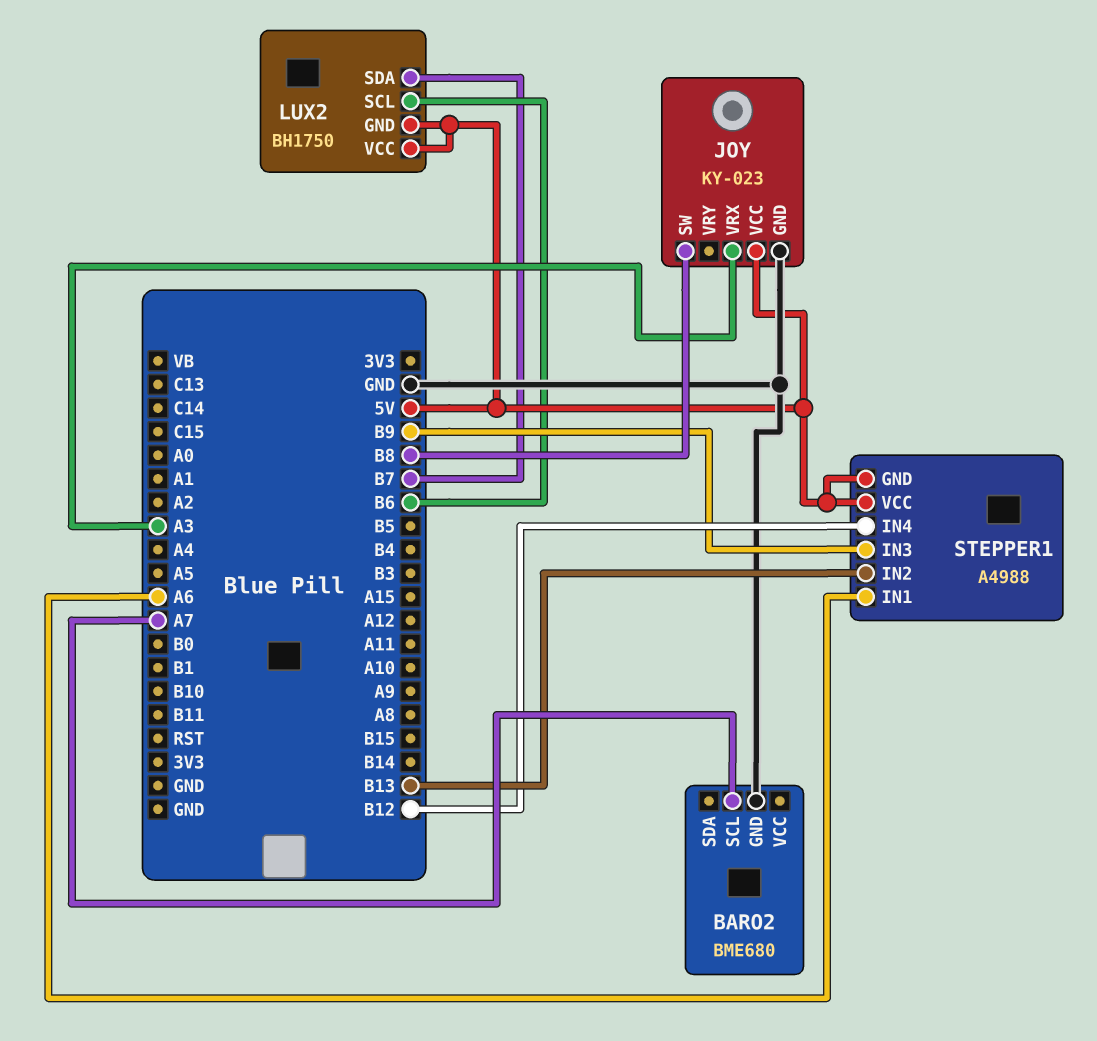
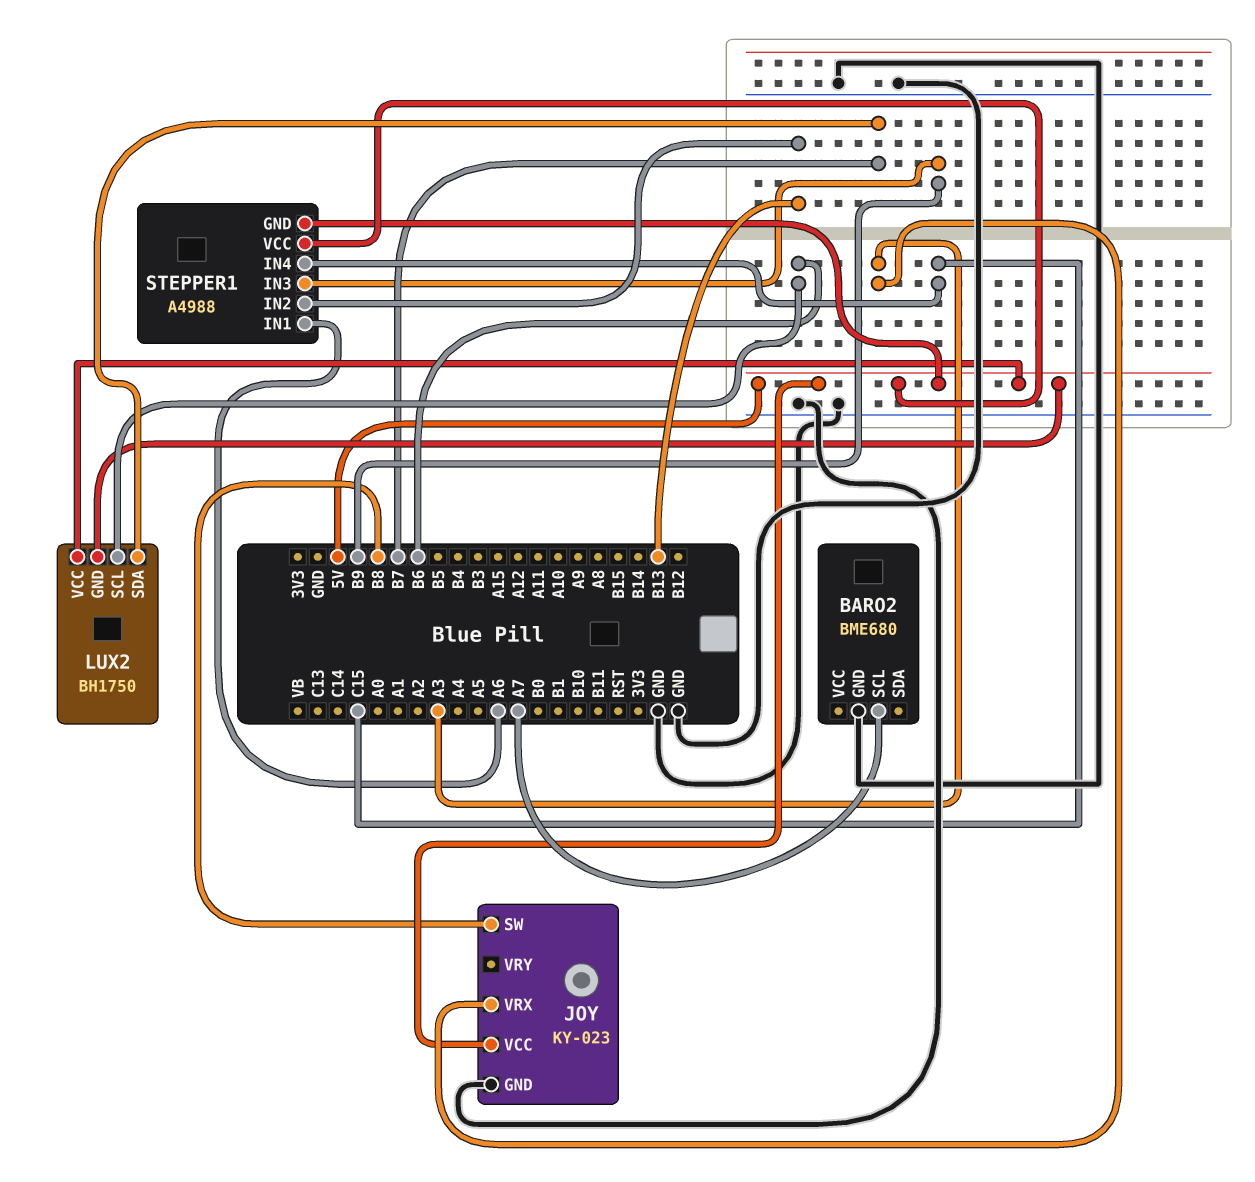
STEPPER1 pin IN4: B12 -> C15

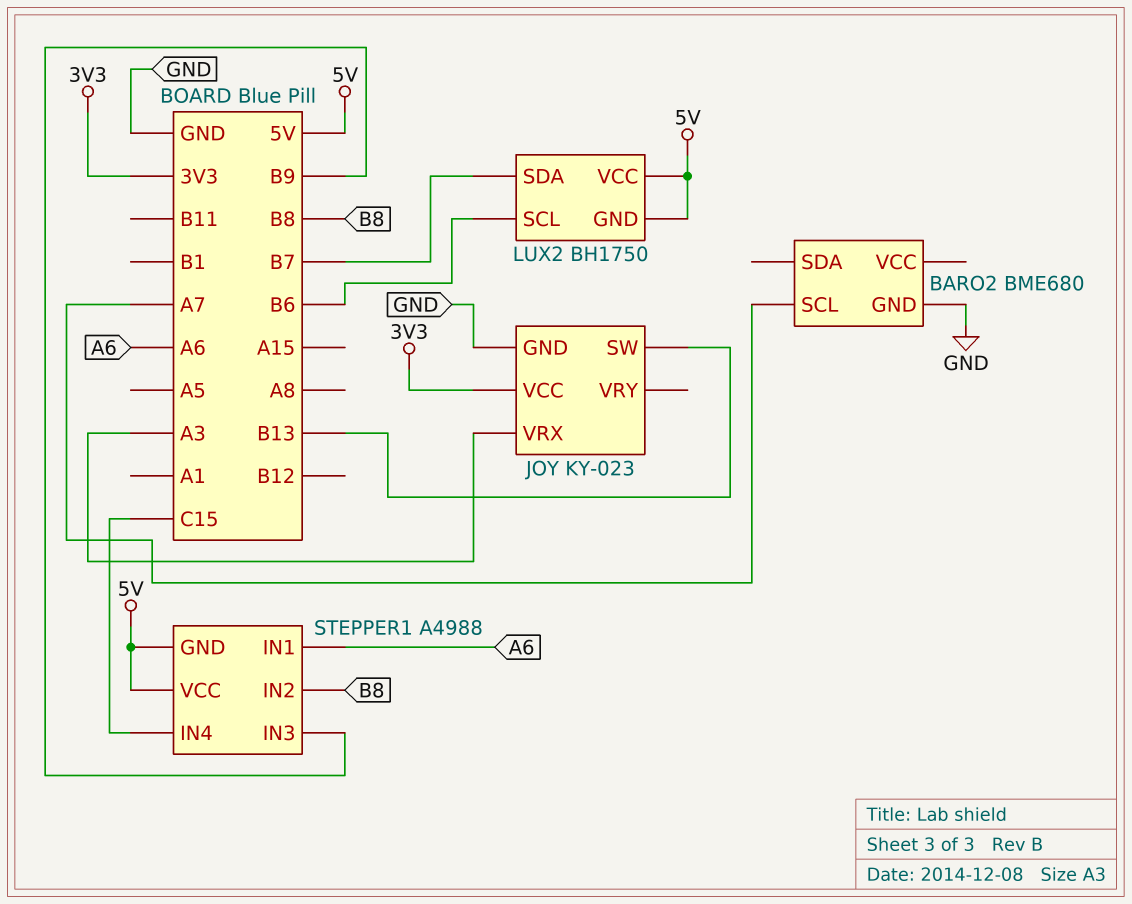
JOY pin SW: B8 -> B13
JOY pin VCC: 5V -> 3V3
STEPPER1 pin IN2: B13 -> B8

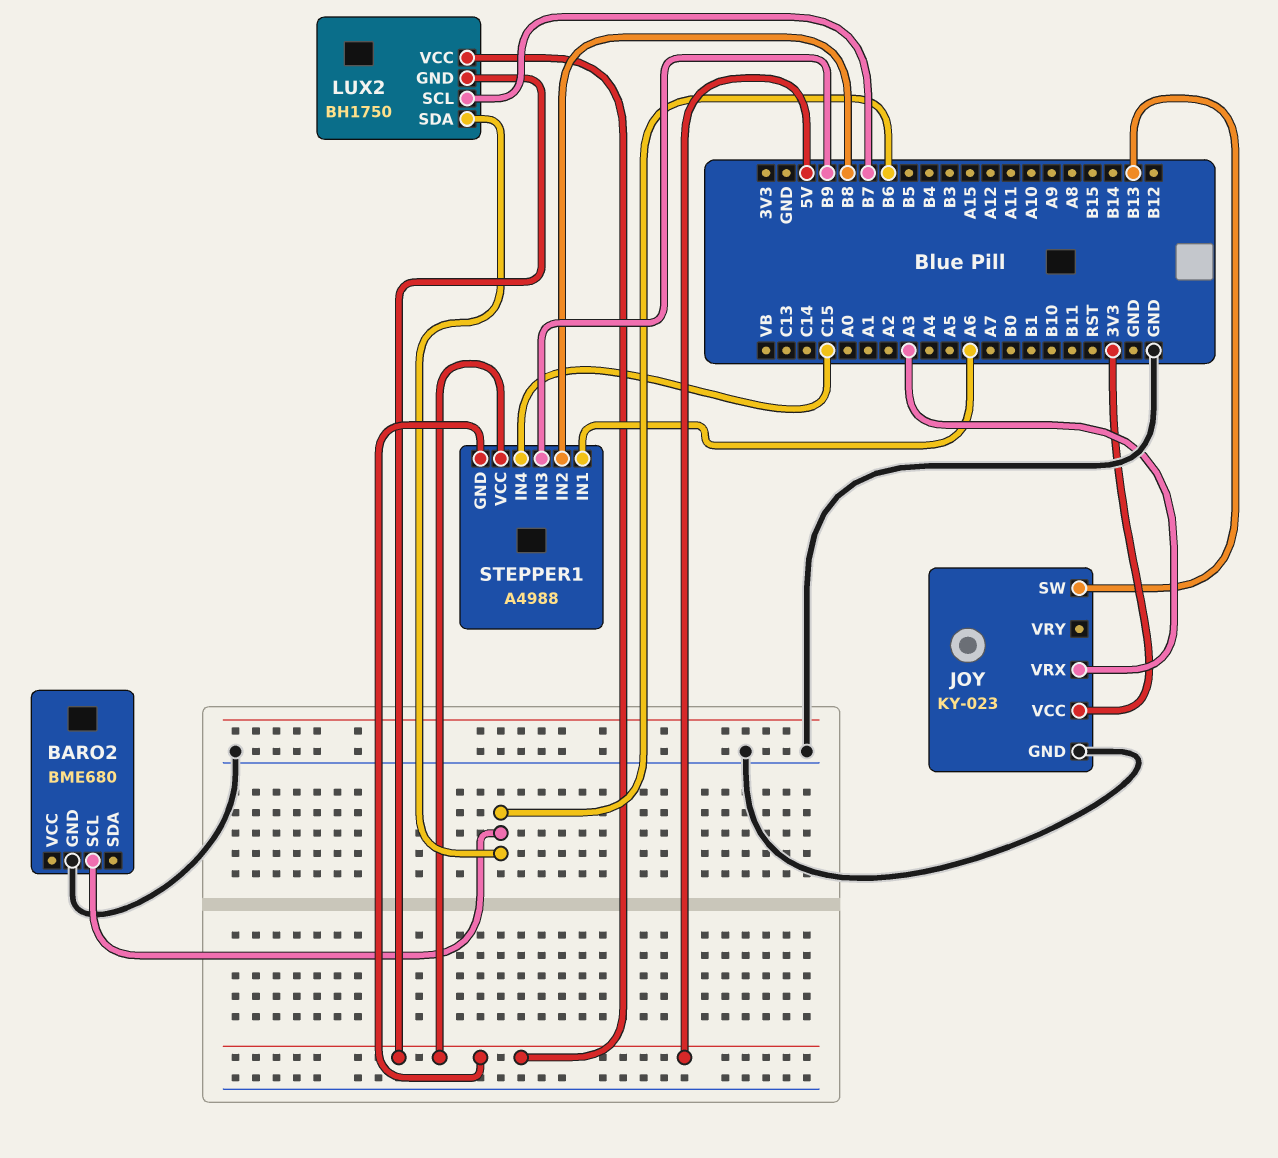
BARO2 pin SCL: A7 -> B6
LUX2 pin SCL: B6 -> B7
LUX2 pin SDA: B7 -> B6

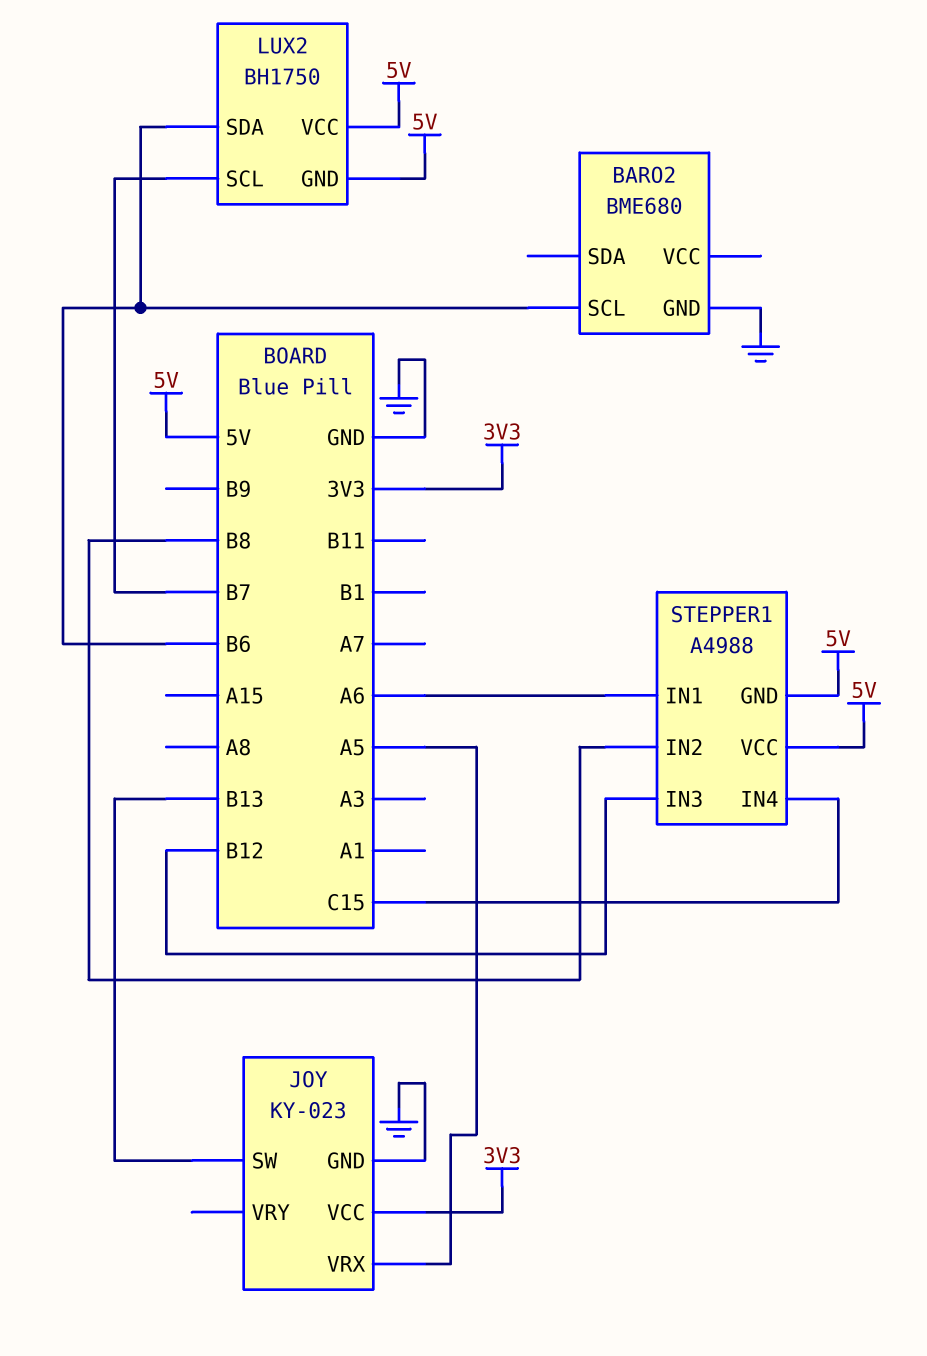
JOY pin VRX: A3 -> A5
STEPPER1 pin IN3: B9 -> B12

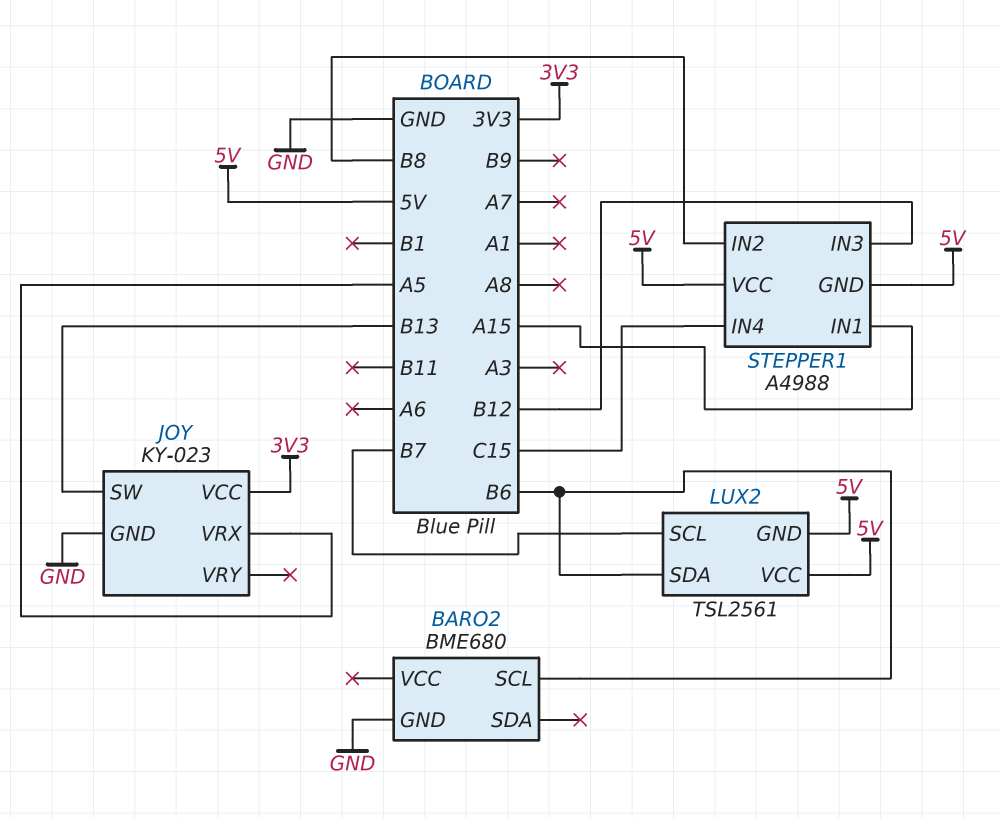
LUX2: BH1750 -> TSL2561
STEPPER1 pin IN1: A6 -> A15

